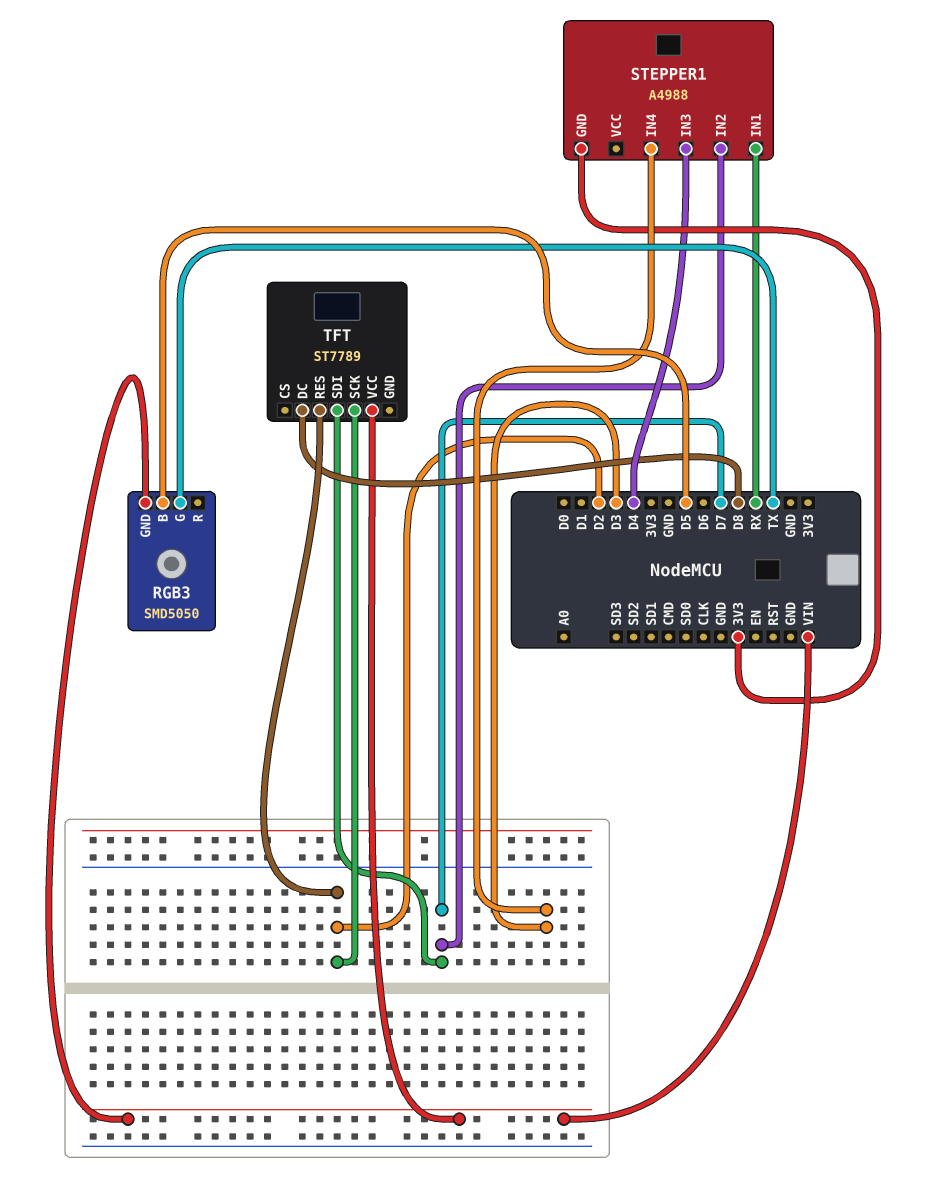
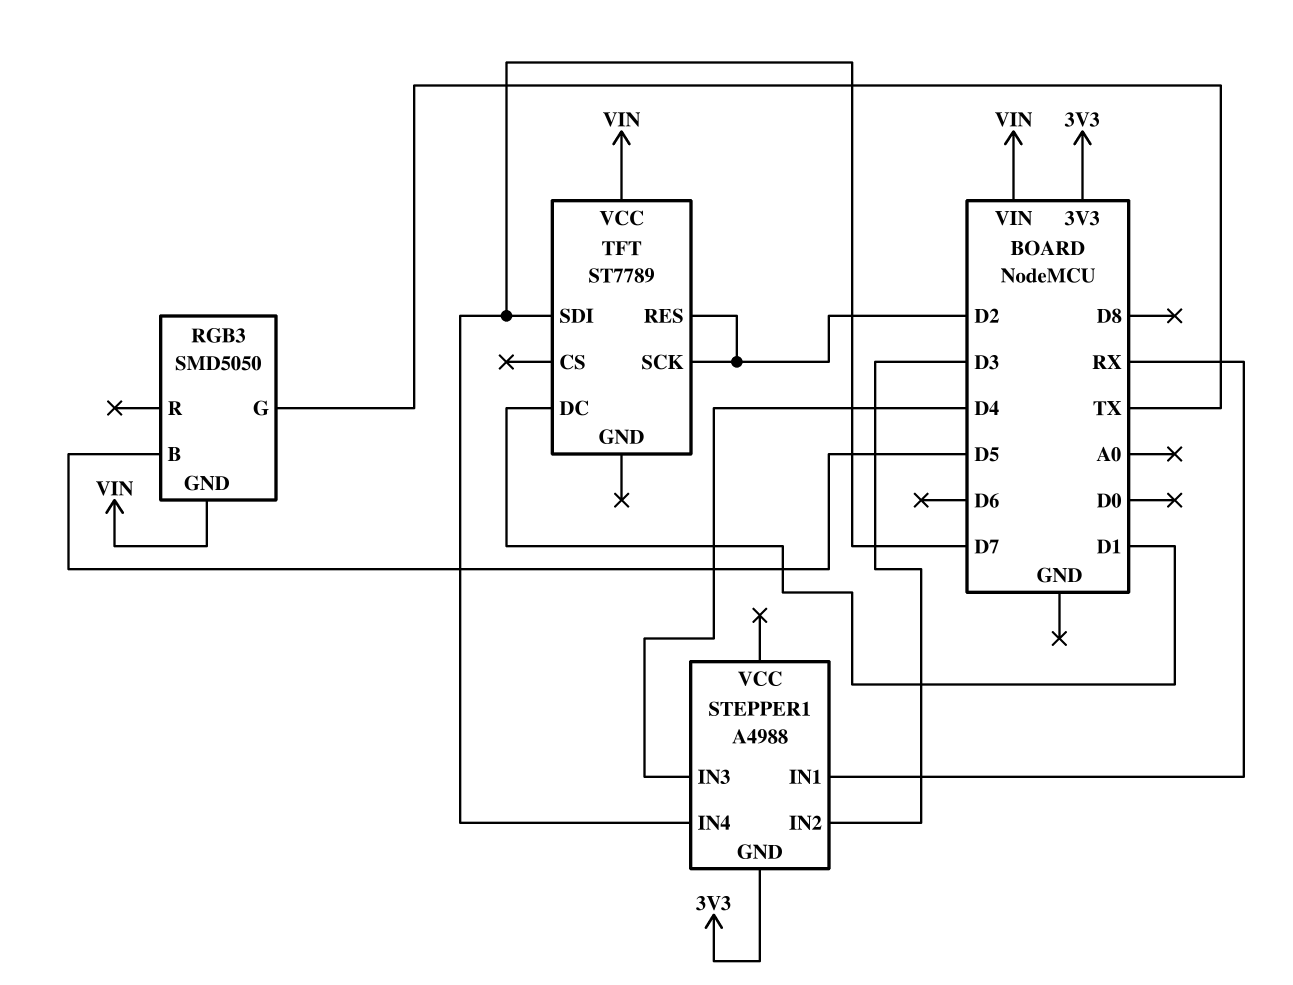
STEPPER1 pin IN2: D7 -> D3
STEPPER1 pin IN4: D3 -> D7
TFT pin DC: D8 -> D1

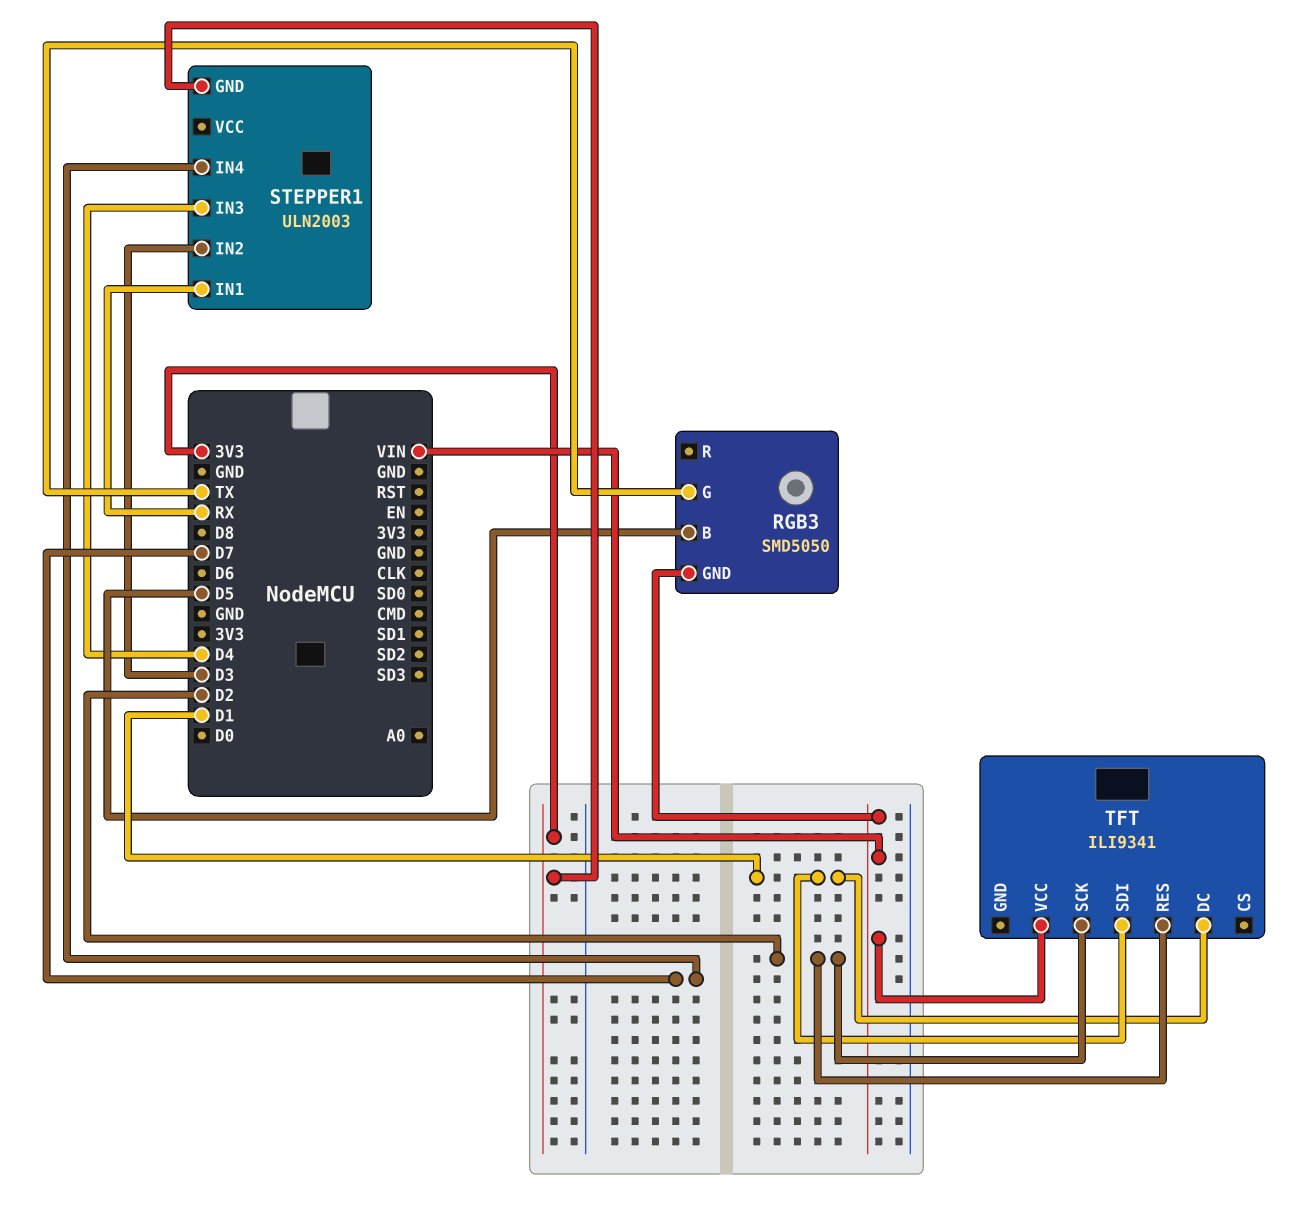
STEPPER1: A4988 -> ULN2003
TFT: ST7789 -> ILI9341
TFT pin SDI: D7 -> D1

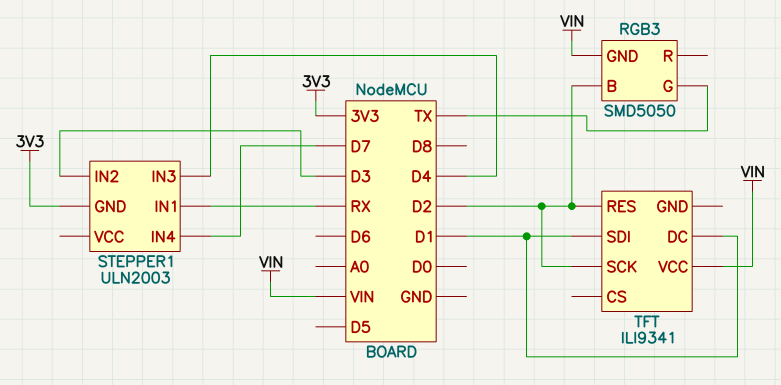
RGB3 pin B: D5 -> D2

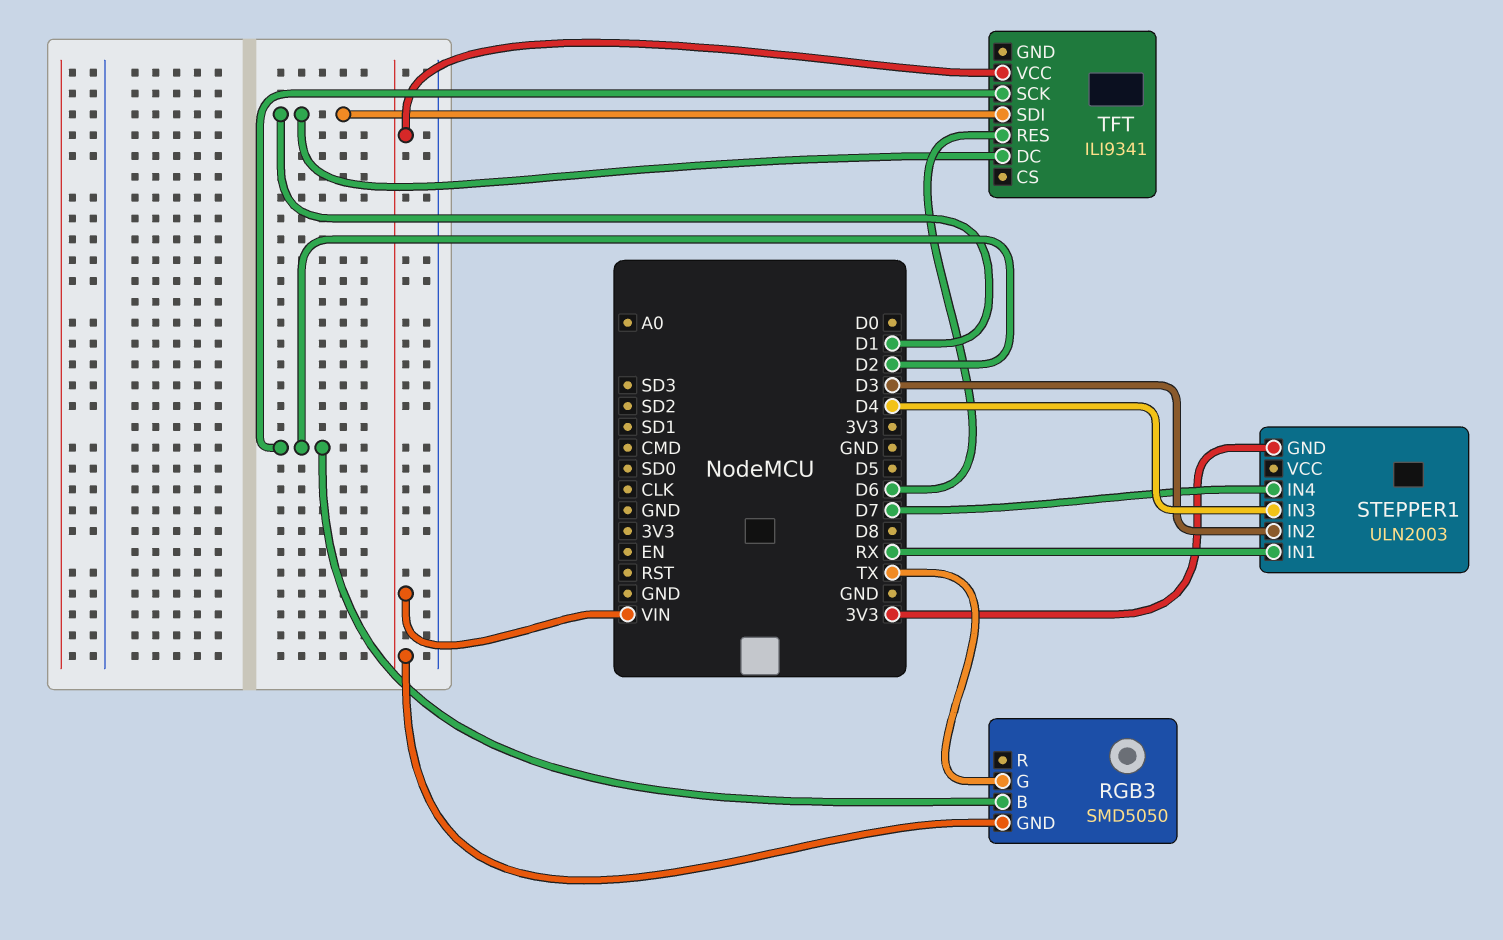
TFT pin RES: D2 -> D6

